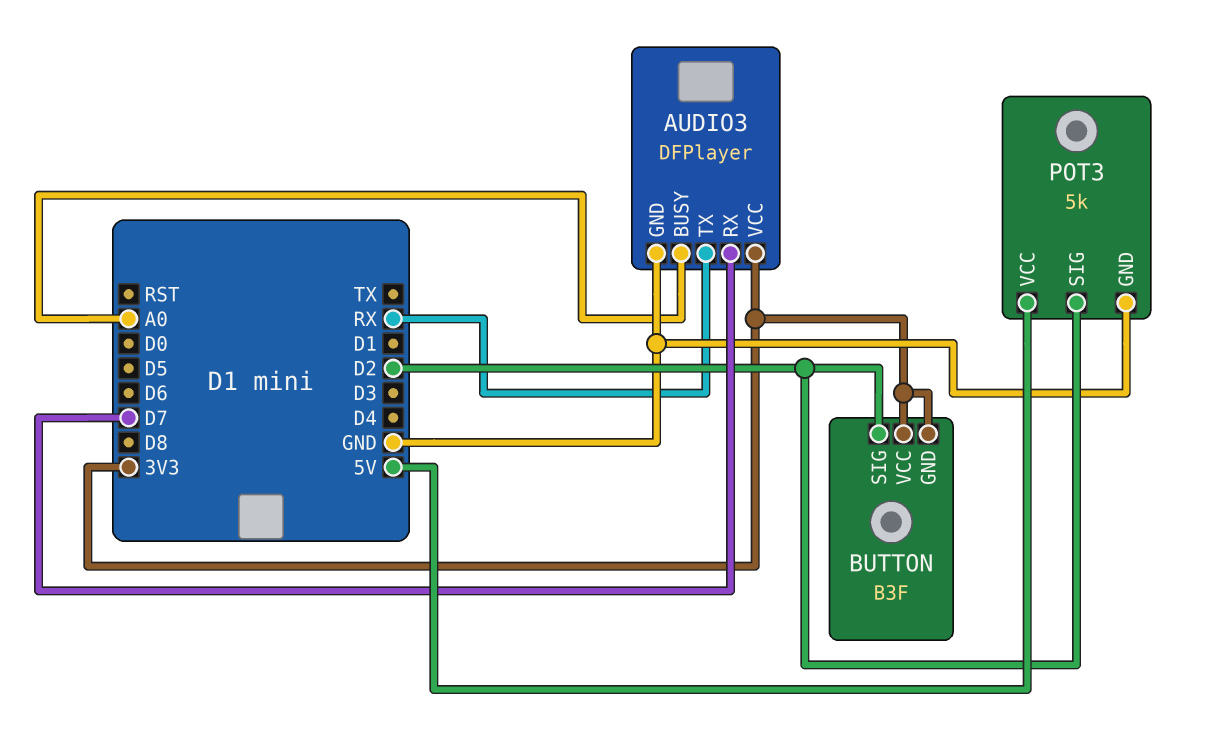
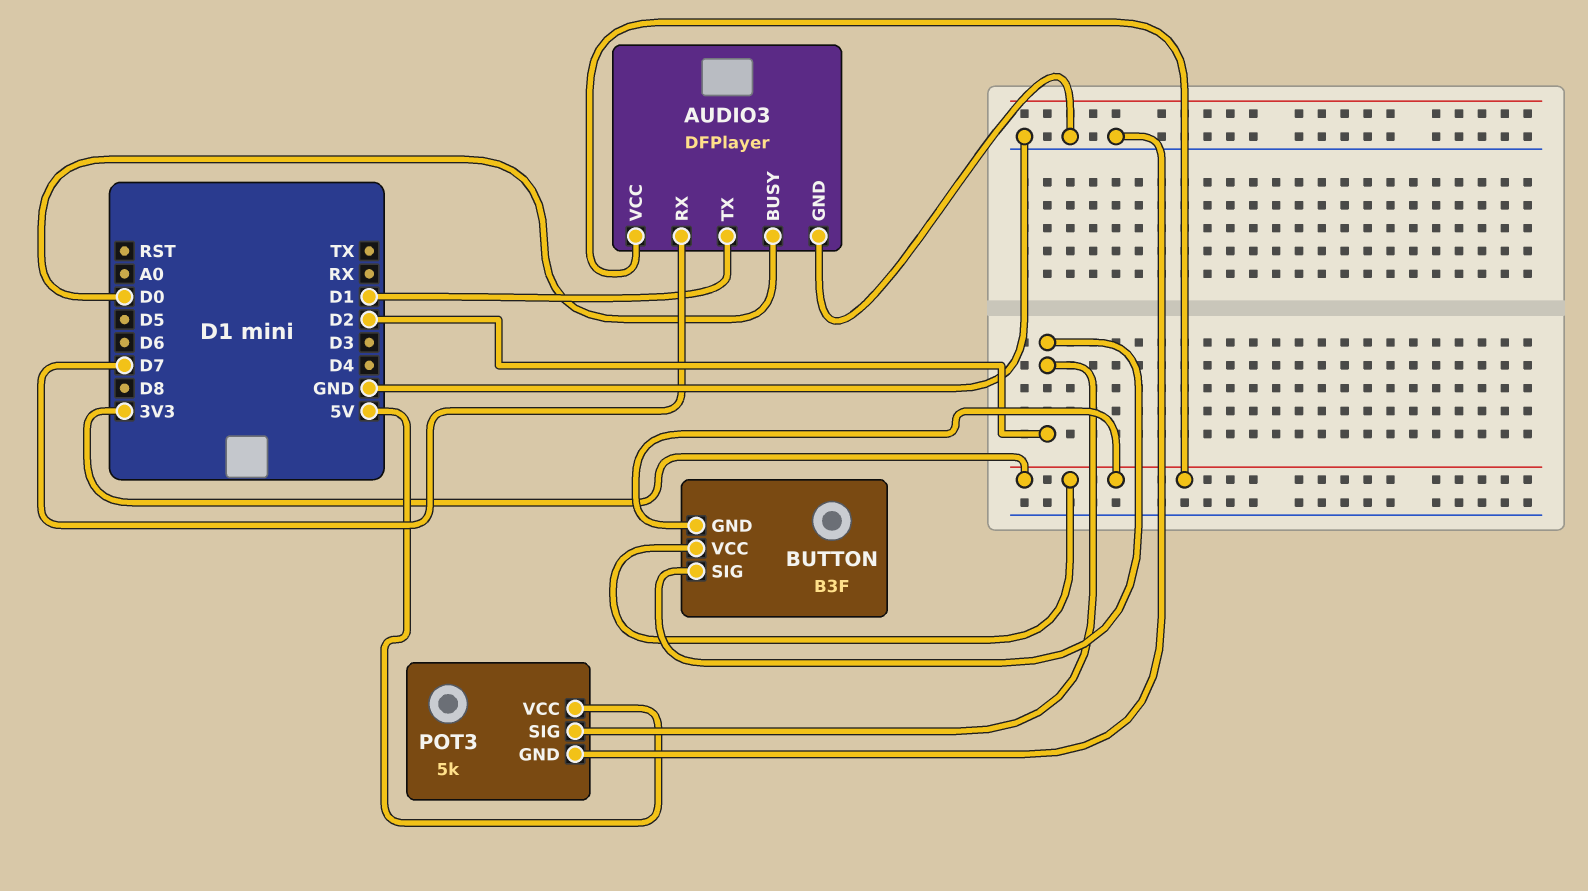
AUDIO3 pin BUSY: A0 -> D0
AUDIO3 pin TX: RX -> D1

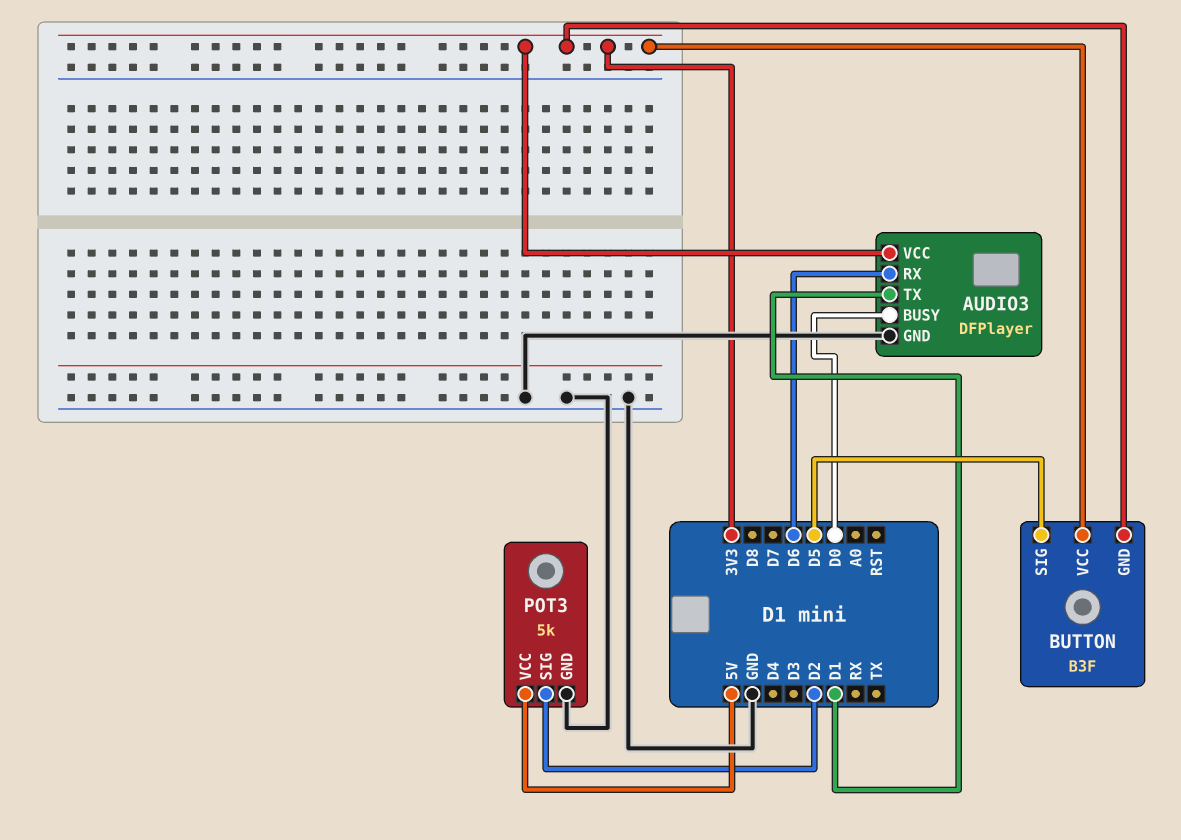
AUDIO3 pin RX: D7 -> D6
BUTTON pin SIG: D2 -> D5

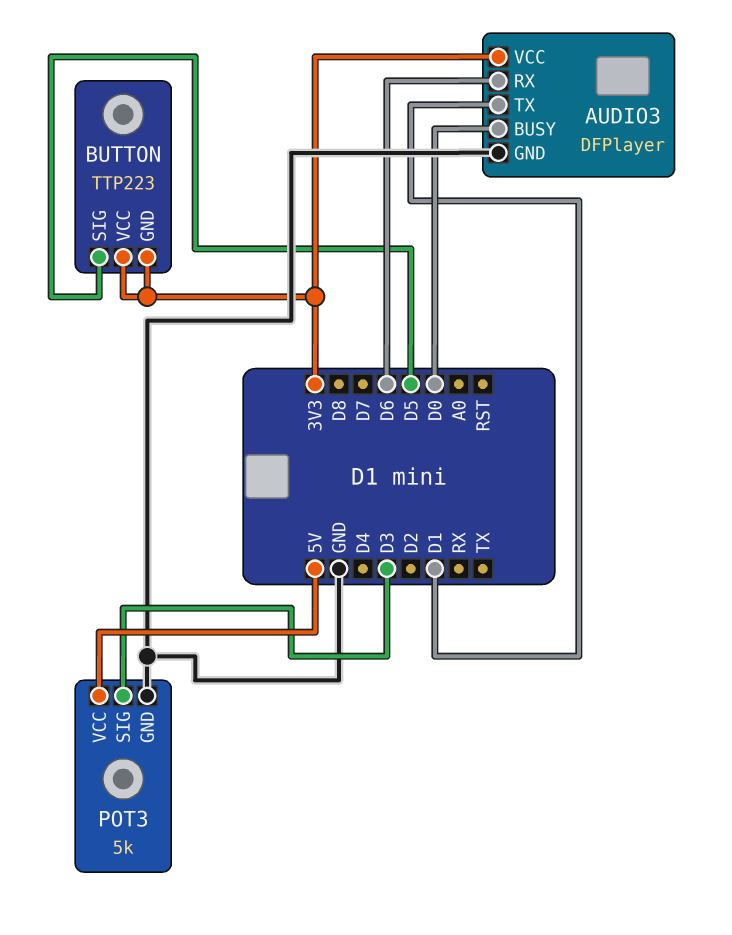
BUTTON: B3F -> TTP223
POT3 pin SIG: D2 -> D3

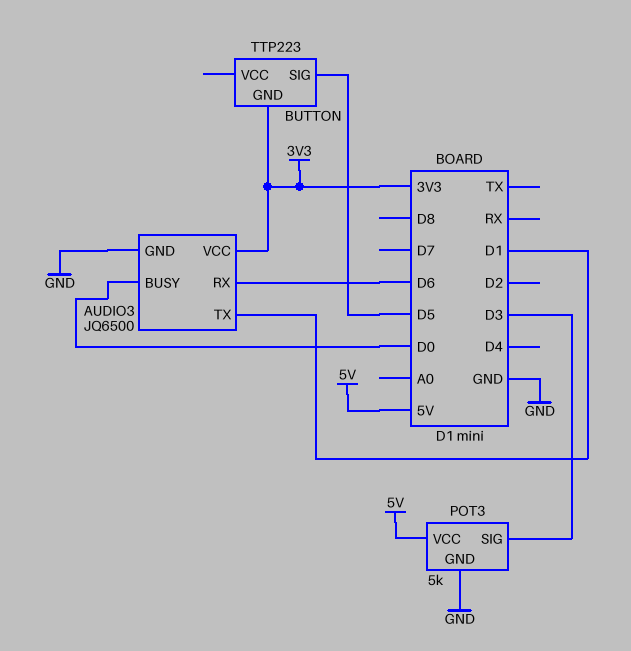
AUDIO3: DFPlayer -> JQ6500
BUTTON pin VCC: 3V3 -> none

